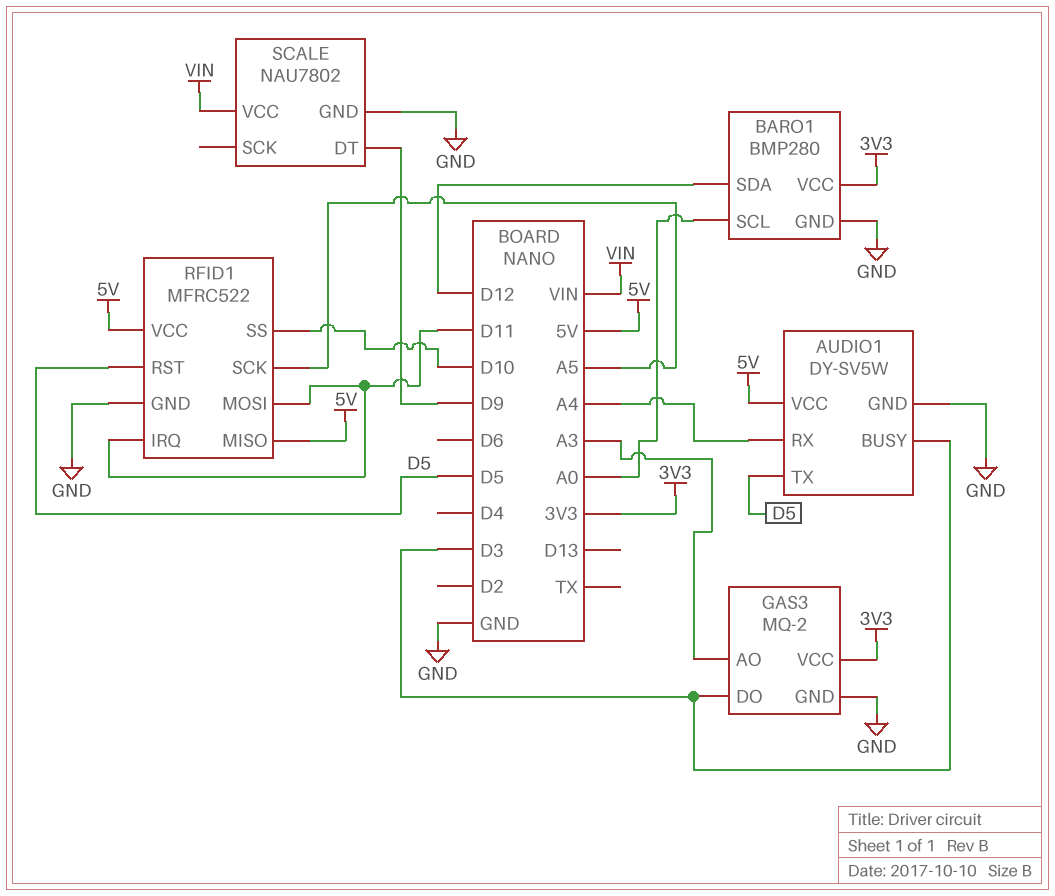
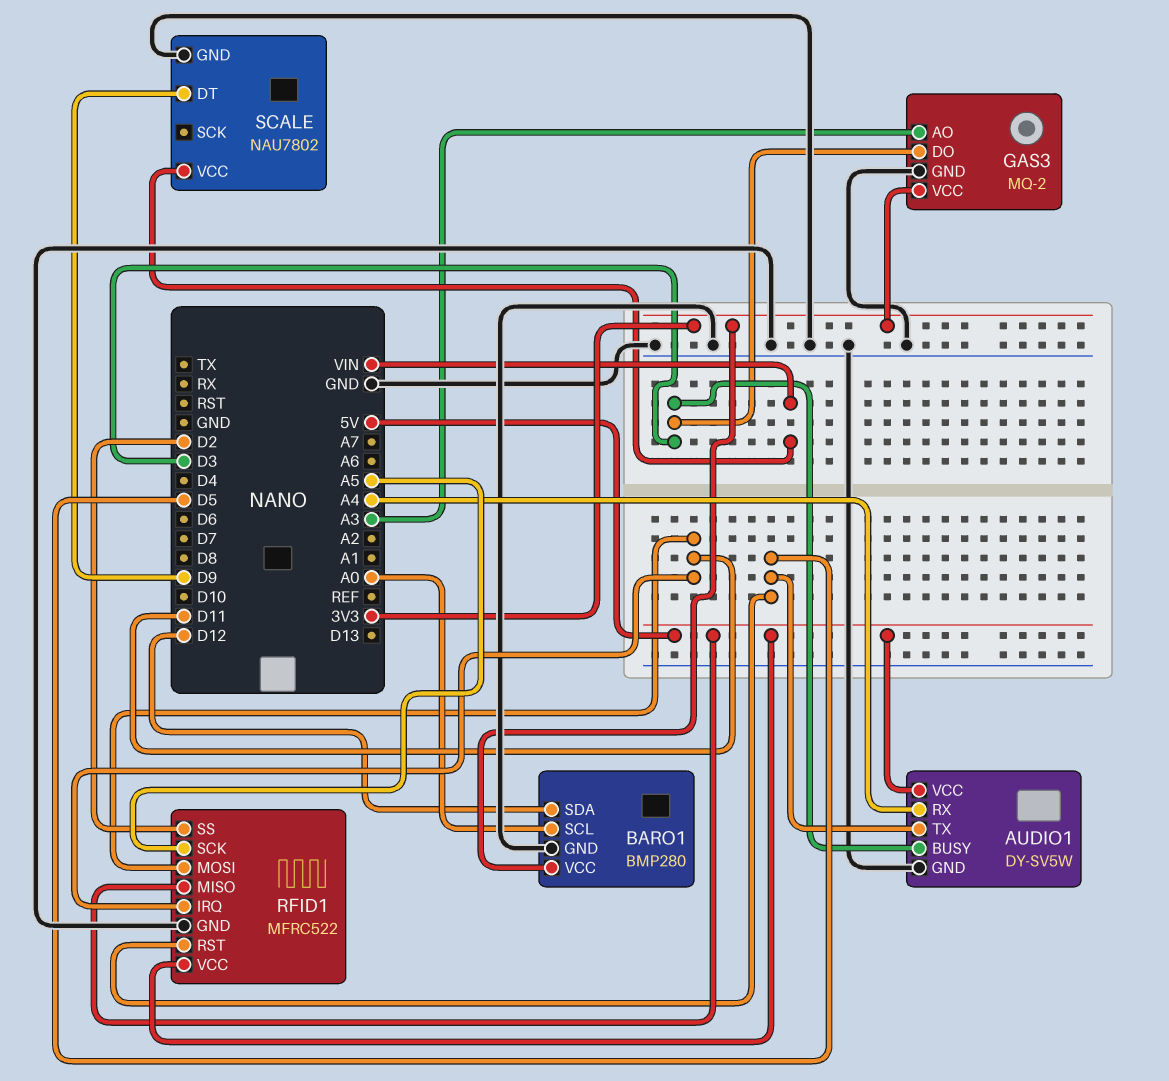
RFID1 pin SS: D10 -> D2

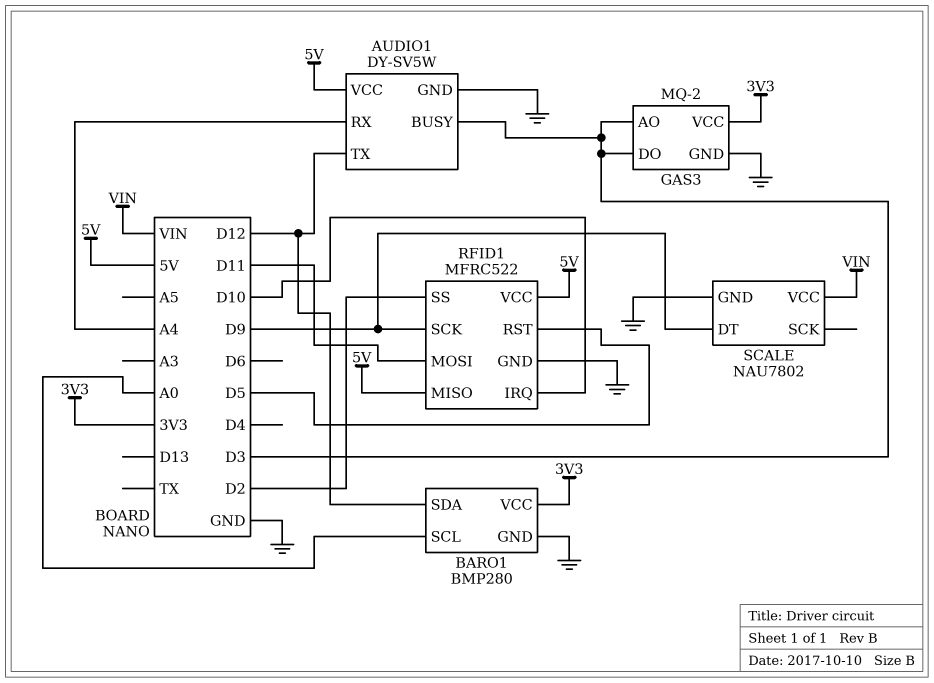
AUDIO1 pin TX: D5 -> D12
GAS3 pin AO: A3 -> D3
RFID1 pin IRQ: D11 -> D10
RFID1 pin SCK: A5 -> D9

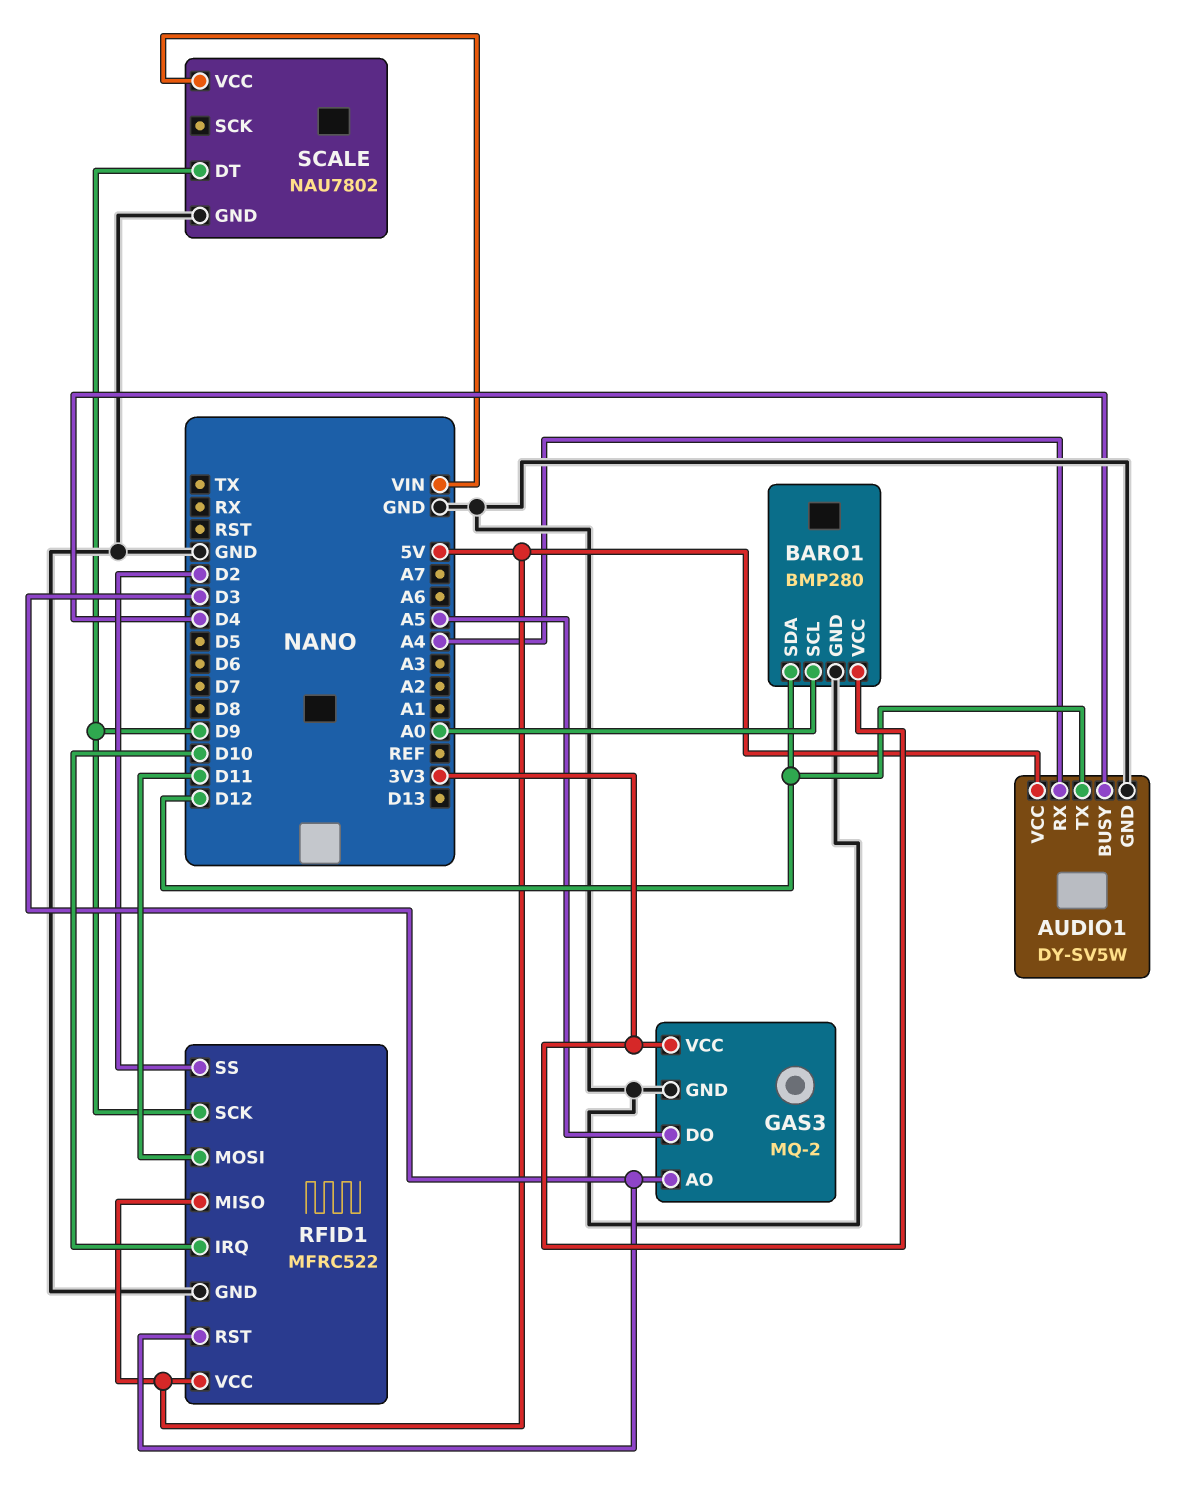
AUDIO1 pin BUSY: D3 -> D4
GAS3 pin DO: D3 -> A5
RFID1 pin RST: D5 -> D3

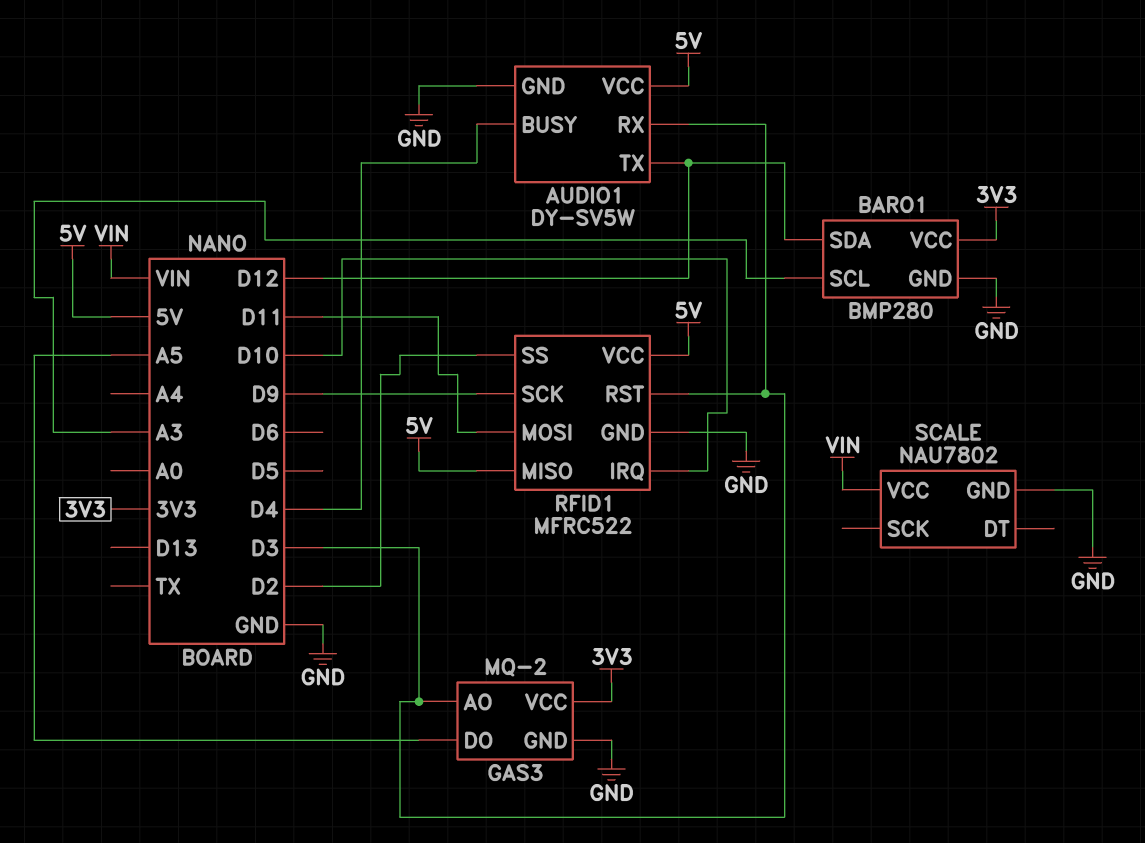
AUDIO1 pin RX: A4 -> D3
BARO1 pin SCL: A0 -> A3
SCALE pin DT: D9 -> none

